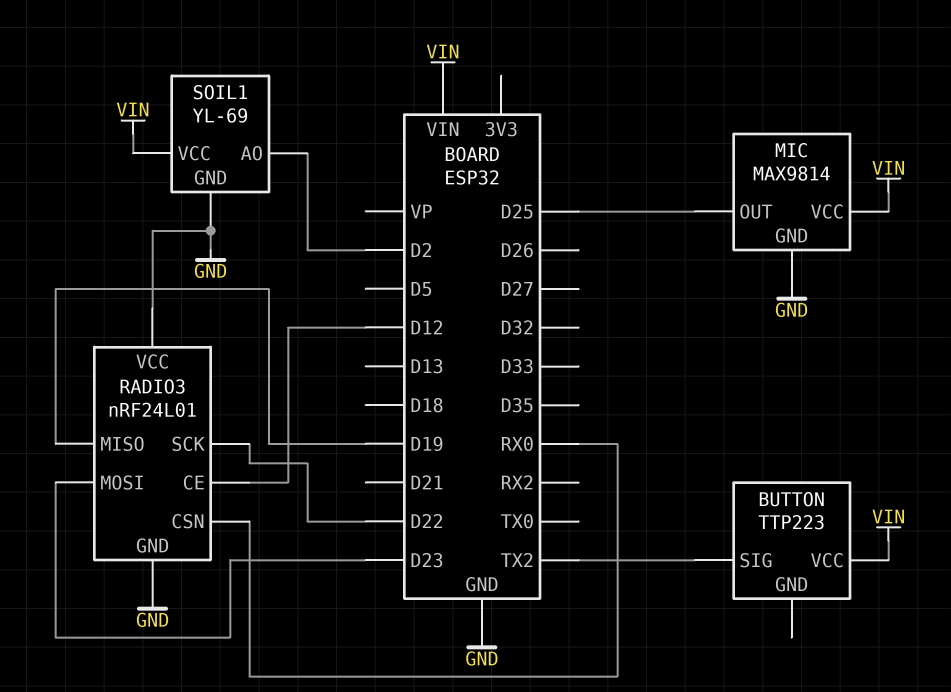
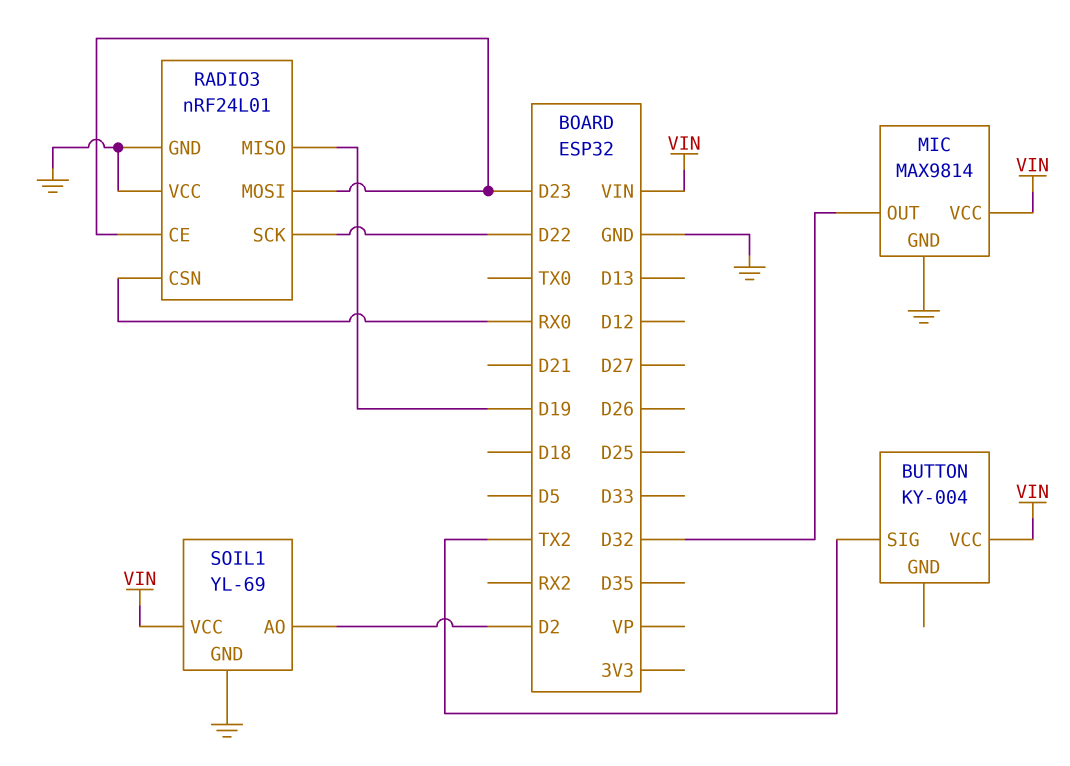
BUTTON: TTP223 -> KY-004
MIC pin OUT: D25 -> D32
RADIO3 pin CE: D12 -> D23

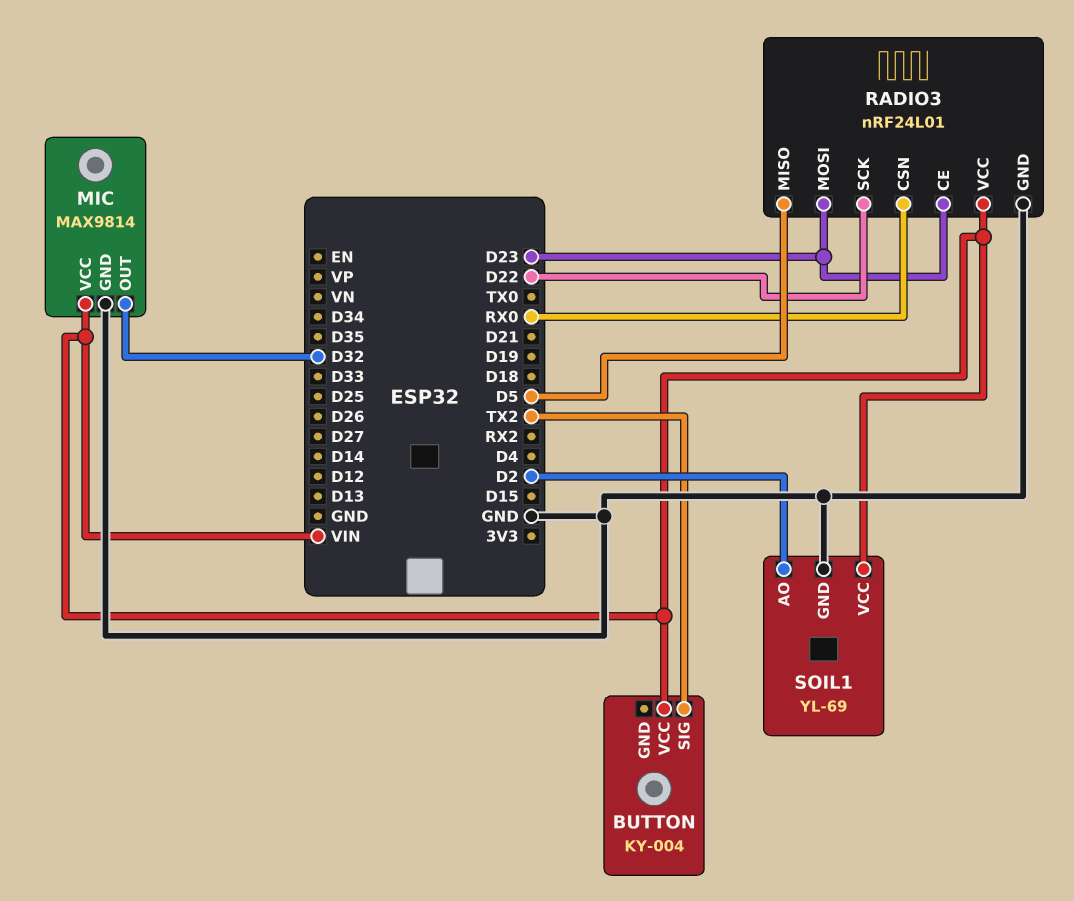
RADIO3 pin MISO: D19 -> D5
RADIO3 pin VCC: GND -> VIN

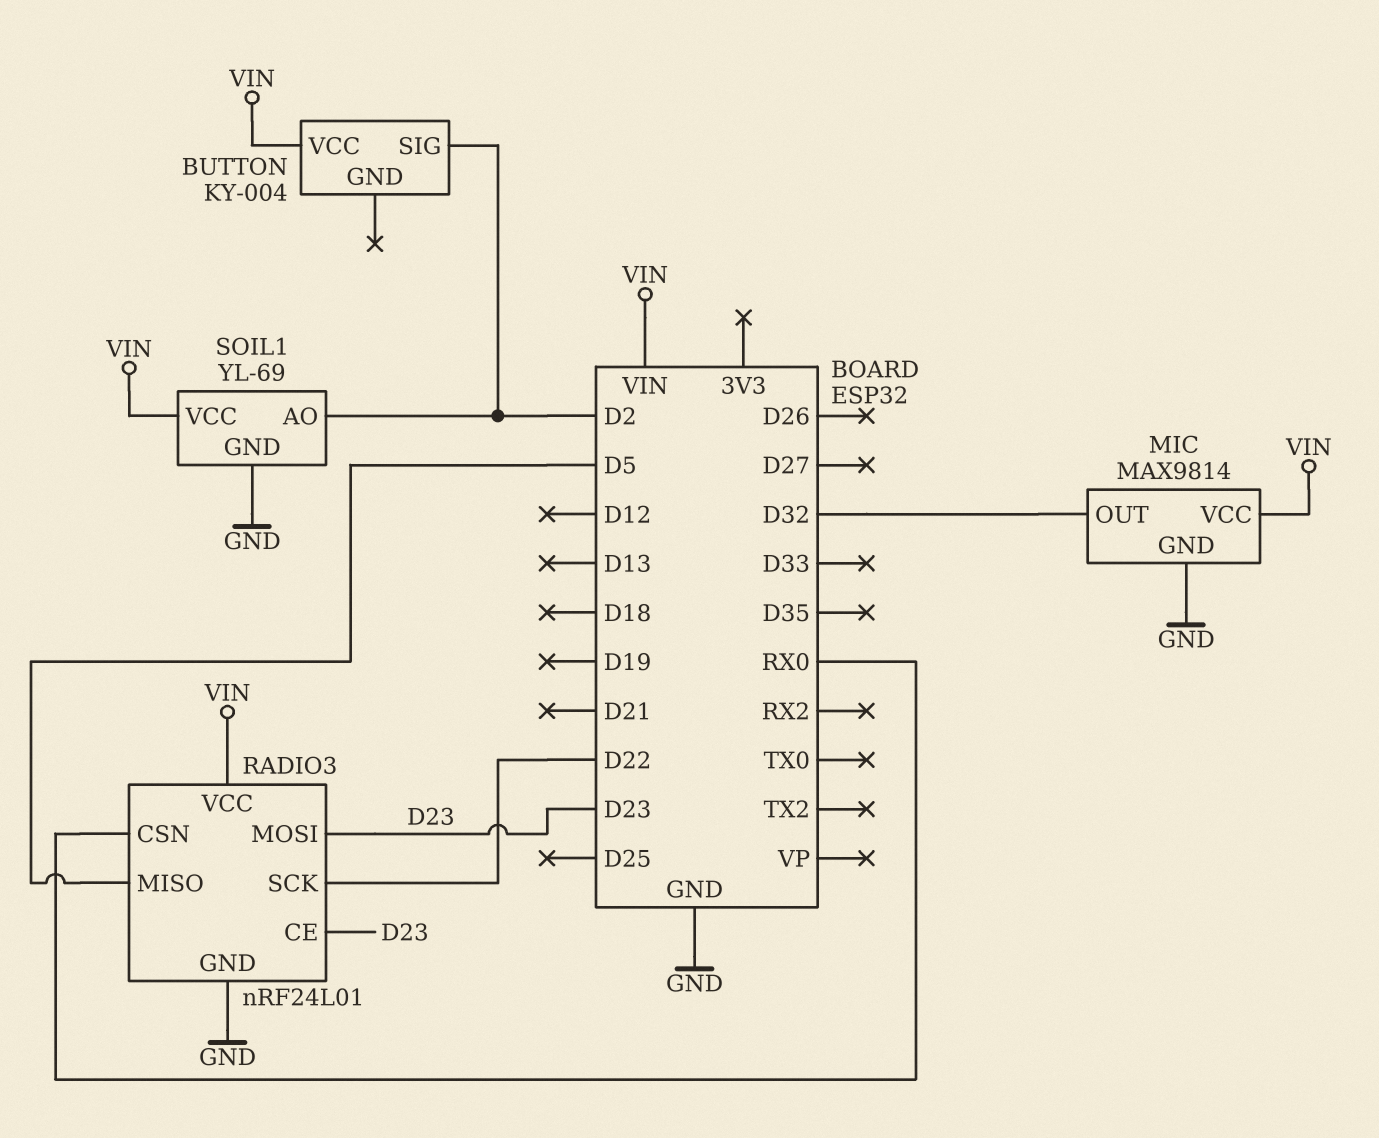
BUTTON pin SIG: TX2 -> D2

